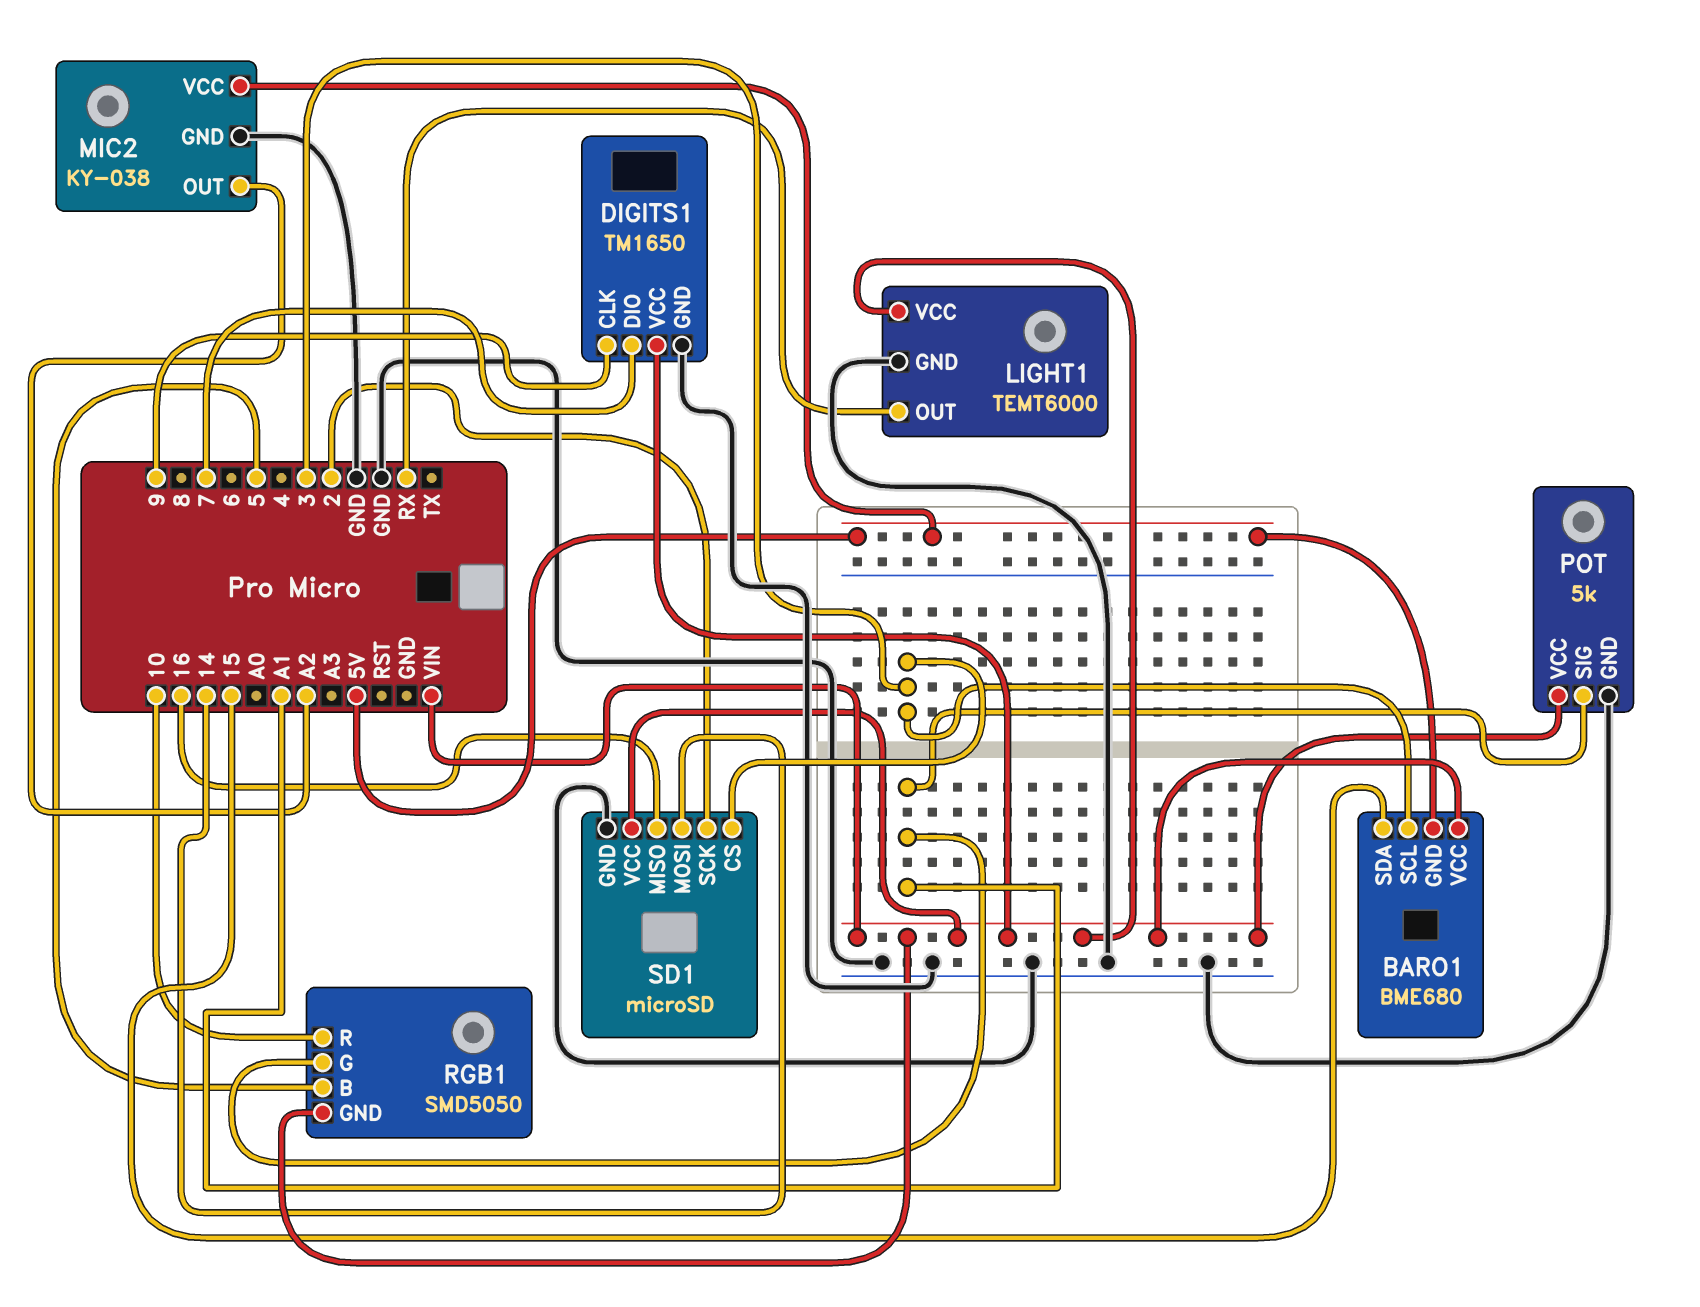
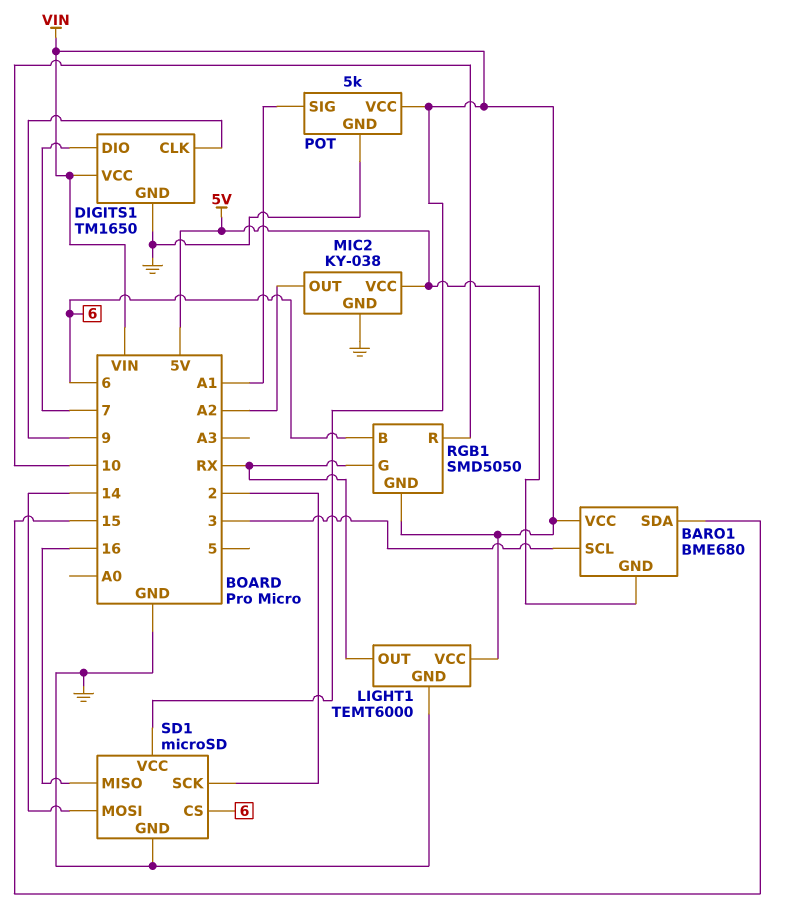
RGB1 pin B: 5 -> 6
RGB1 pin G: A1 -> RX
SD1 pin CS: 3 -> 6

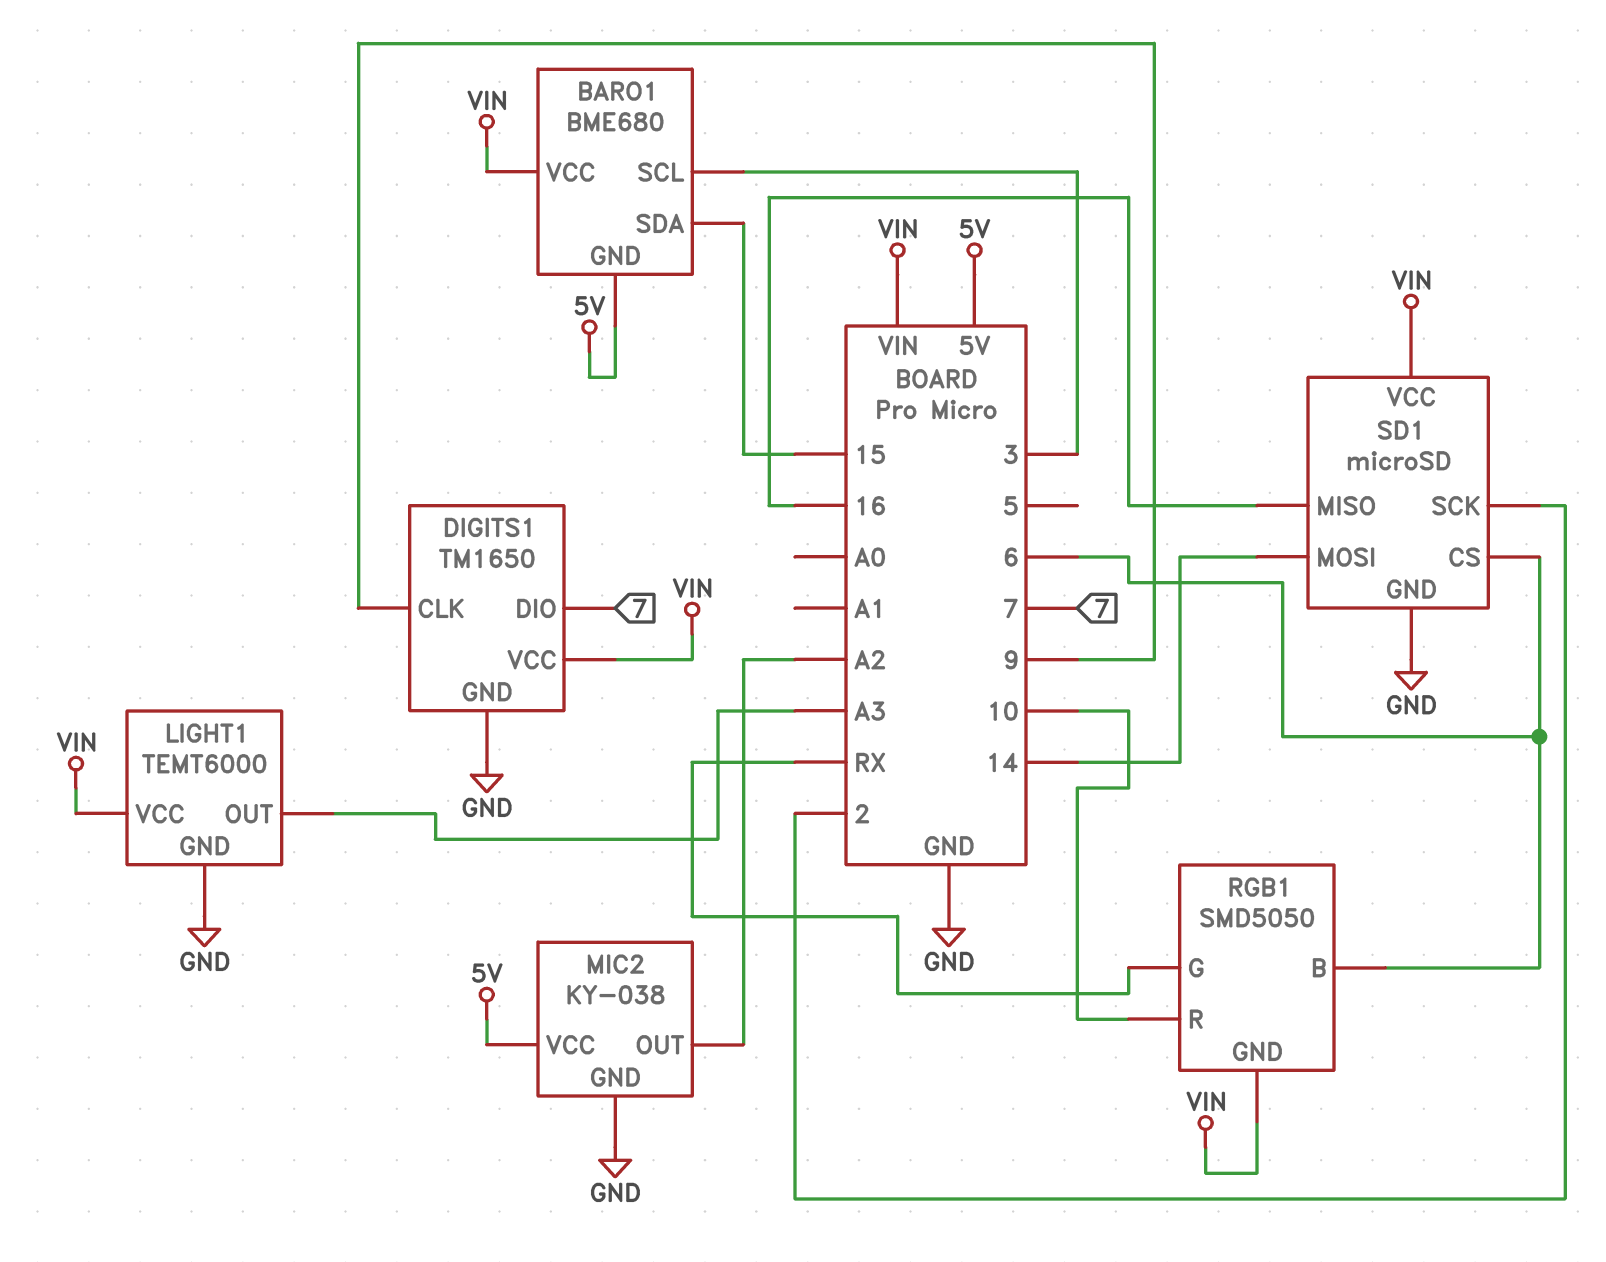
LIGHT1 pin OUT: RX -> A3
POT: 5k -> none
POT pin GND: GND -> none
POT pin SIG: A1 -> none
POT pin VCC: VIN -> none

